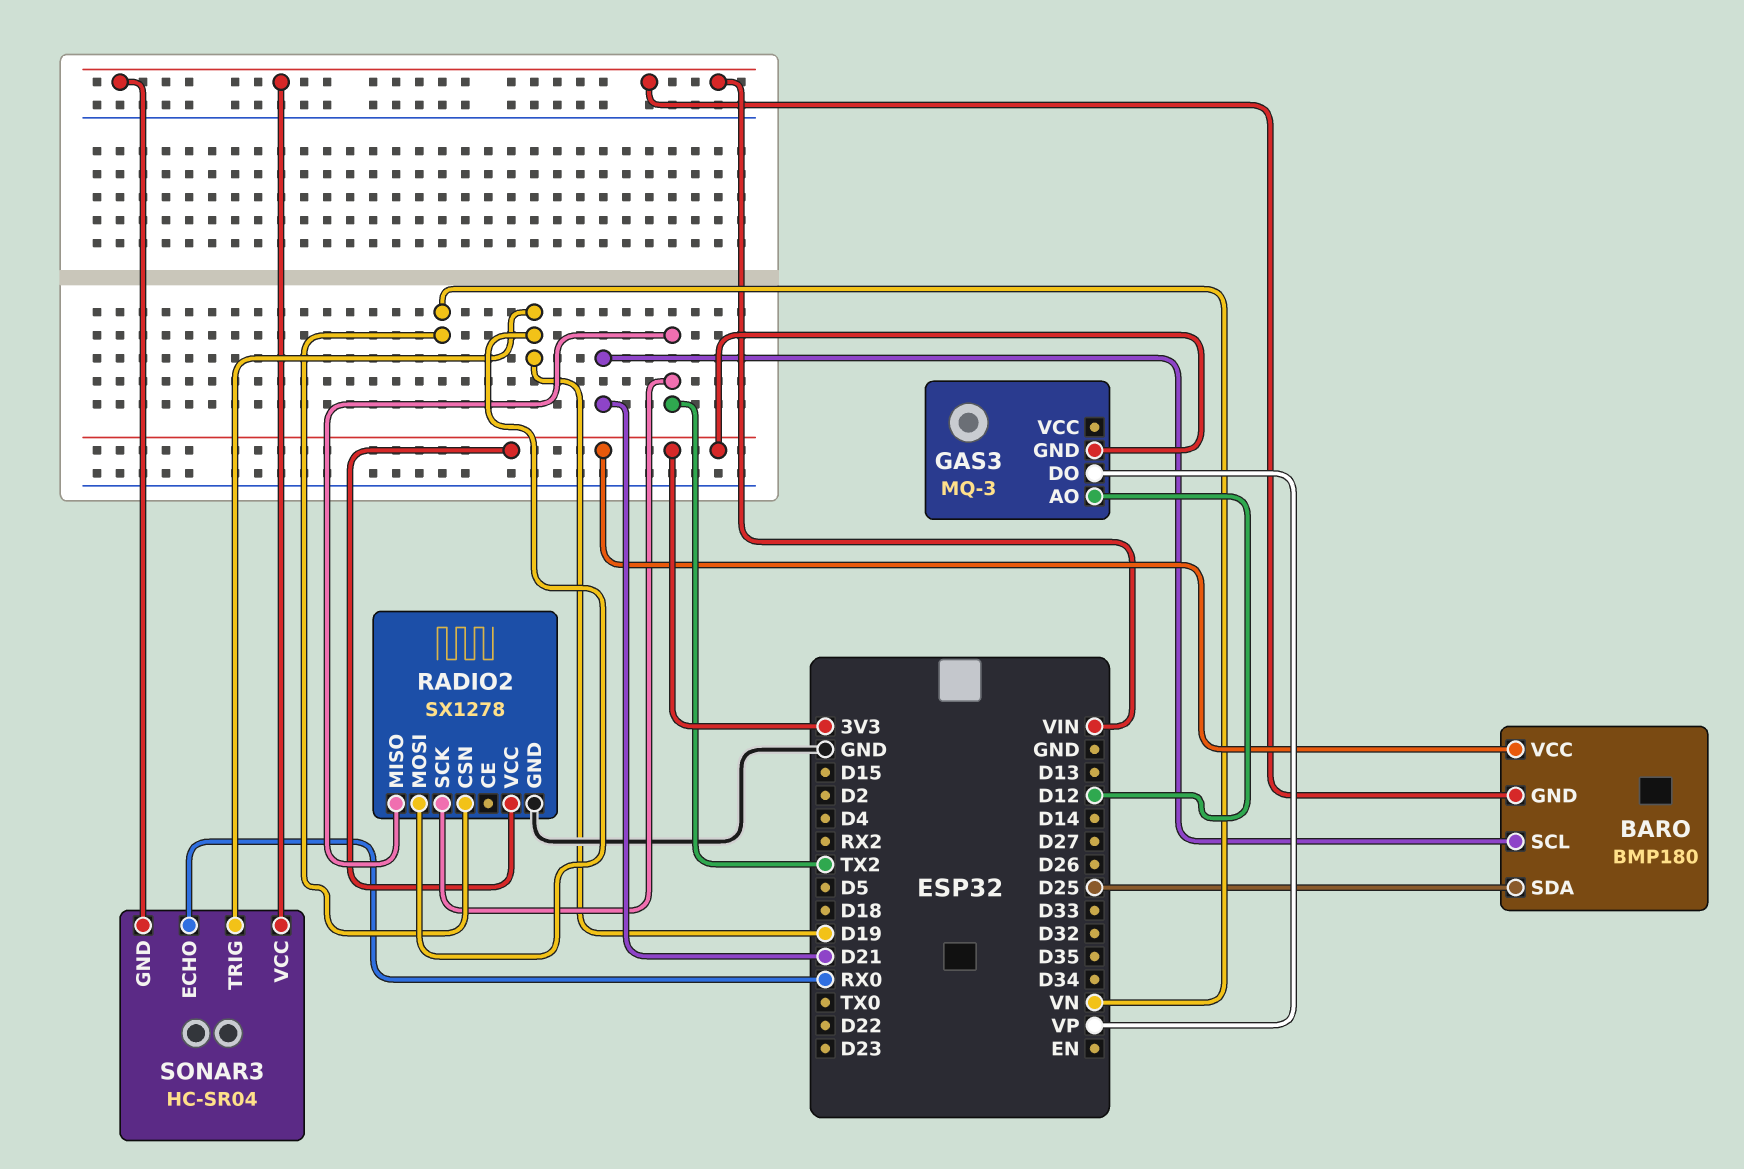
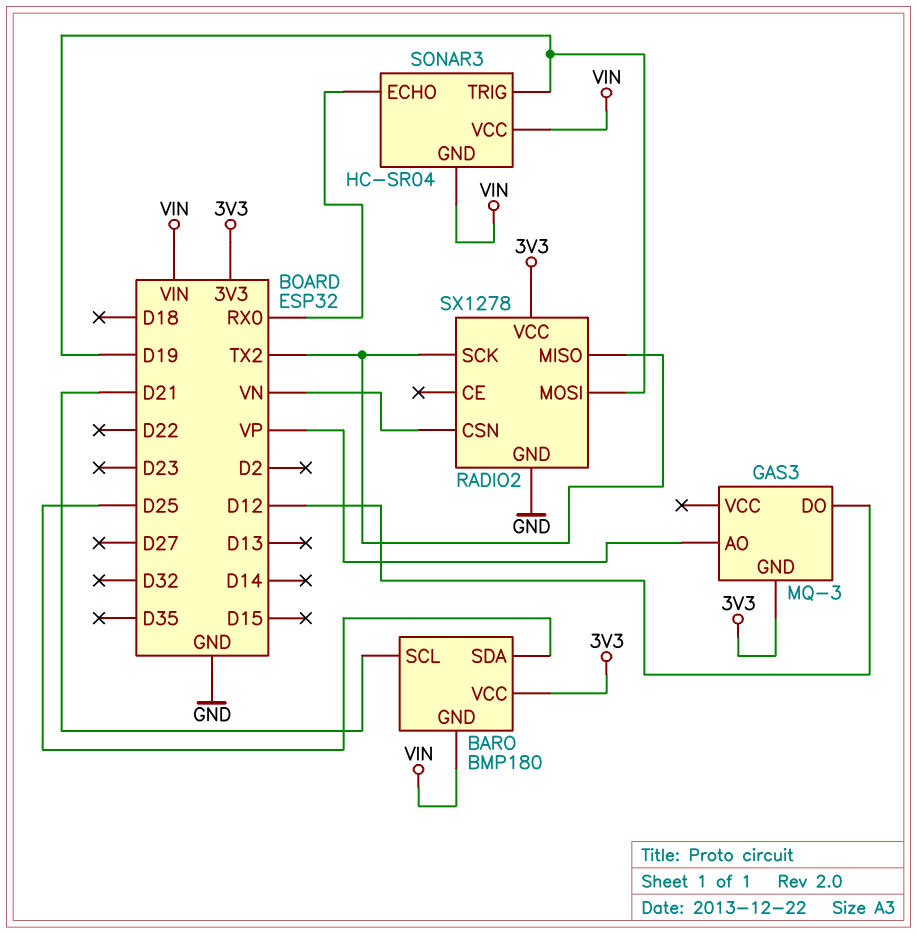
GAS3 pin AO: D12 -> VP
GAS3 pin DO: VP -> D12

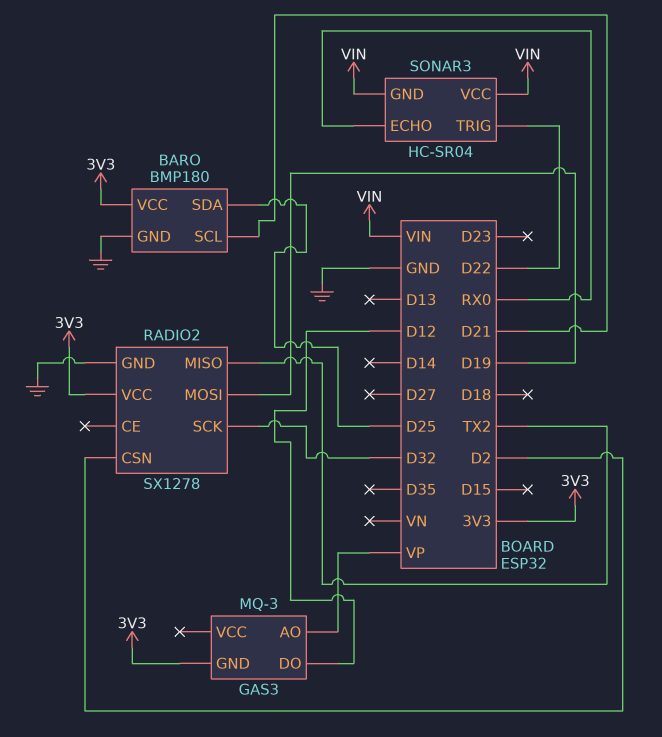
BARO pin GND: VIN -> GND
RADIO2 pin CSN: VN -> D2
RADIO2 pin SCK: TX2 -> D32
SONAR3 pin TRIG: D19 -> D22

